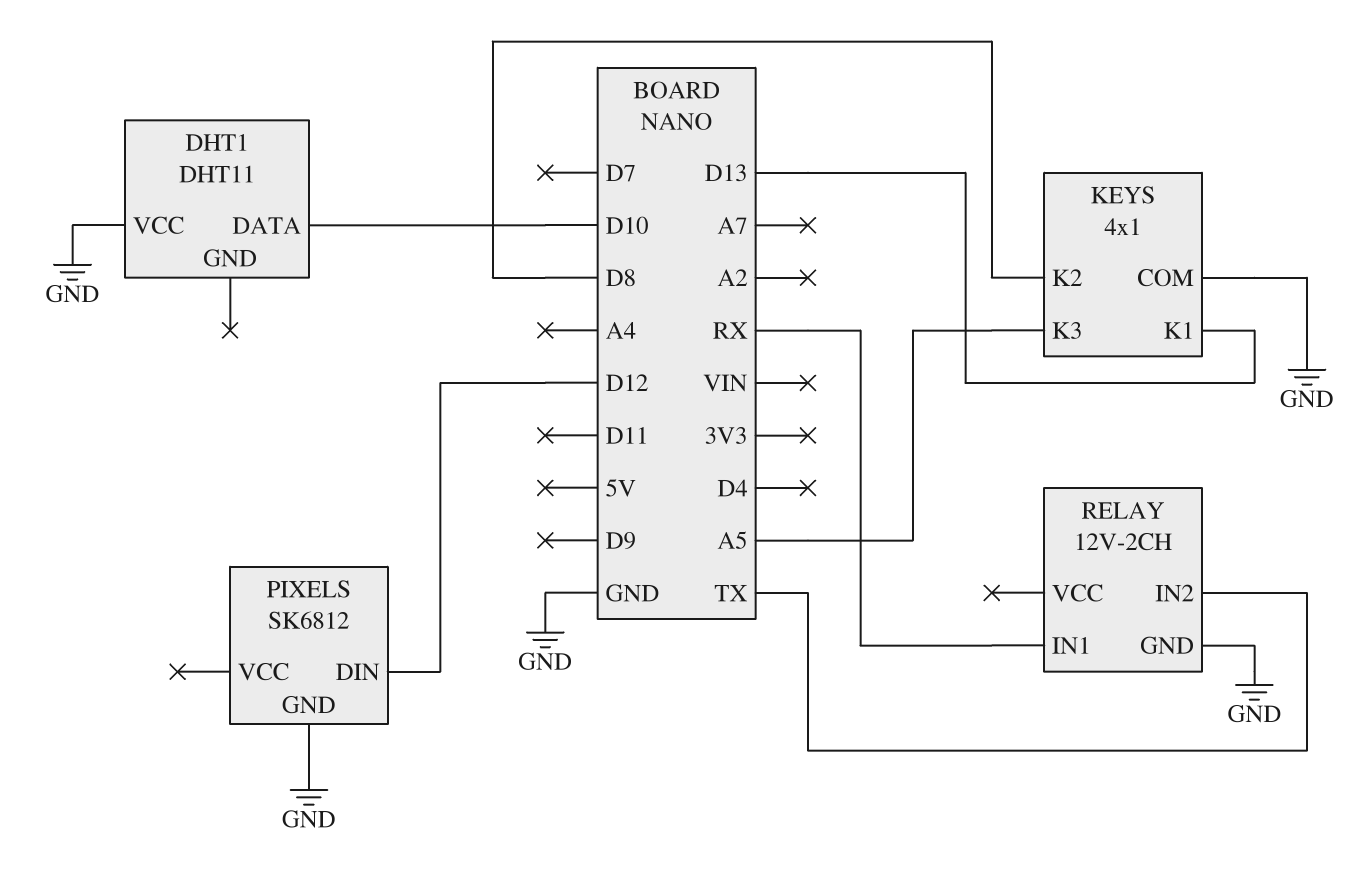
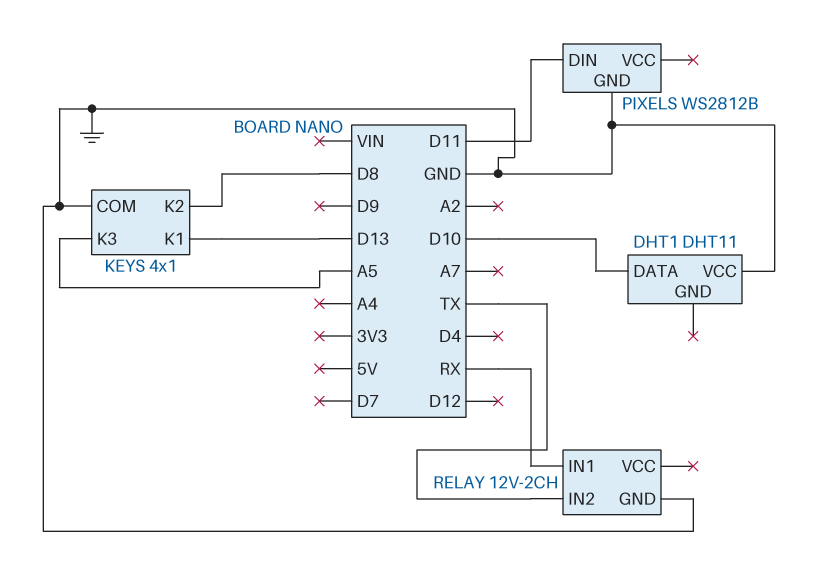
PIXELS: SK6812 -> WS2812B
PIXELS pin DIN: D12 -> D11

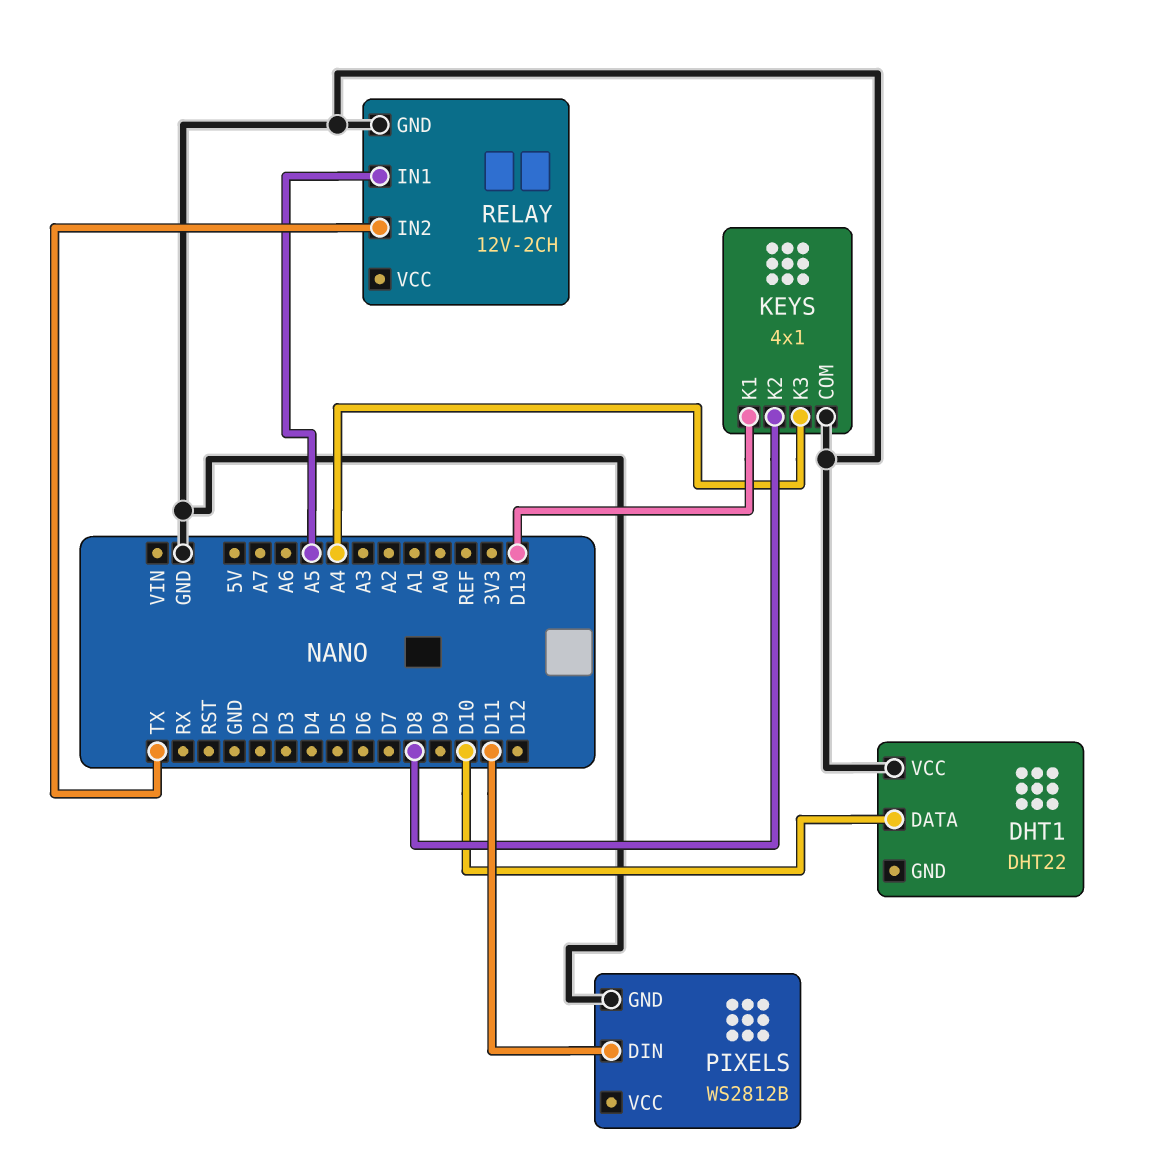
DHT1: DHT11 -> DHT22
KEYS pin K3: A5 -> A4
RELAY pin IN1: RX -> A5

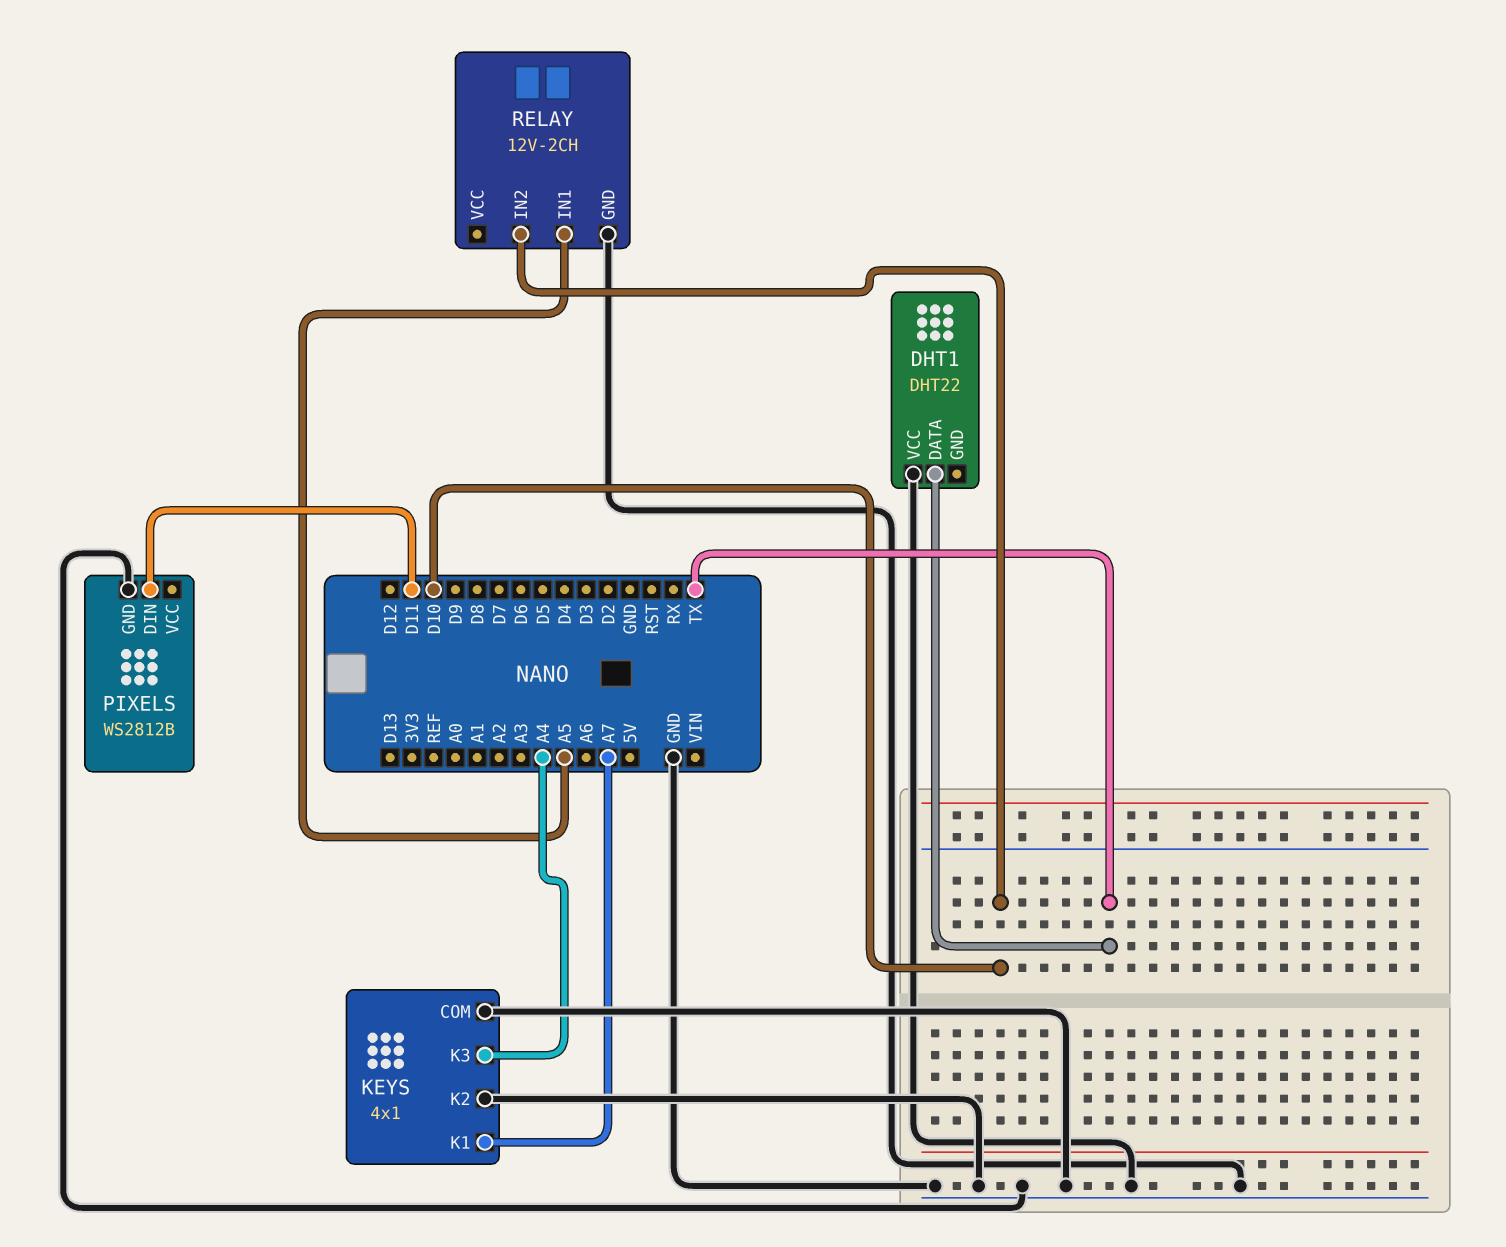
DHT1 pin DATA: D10 -> TX
KEYS pin K1: D13 -> A7
KEYS pin K2: D8 -> GND
RELAY pin IN2: TX -> D10

